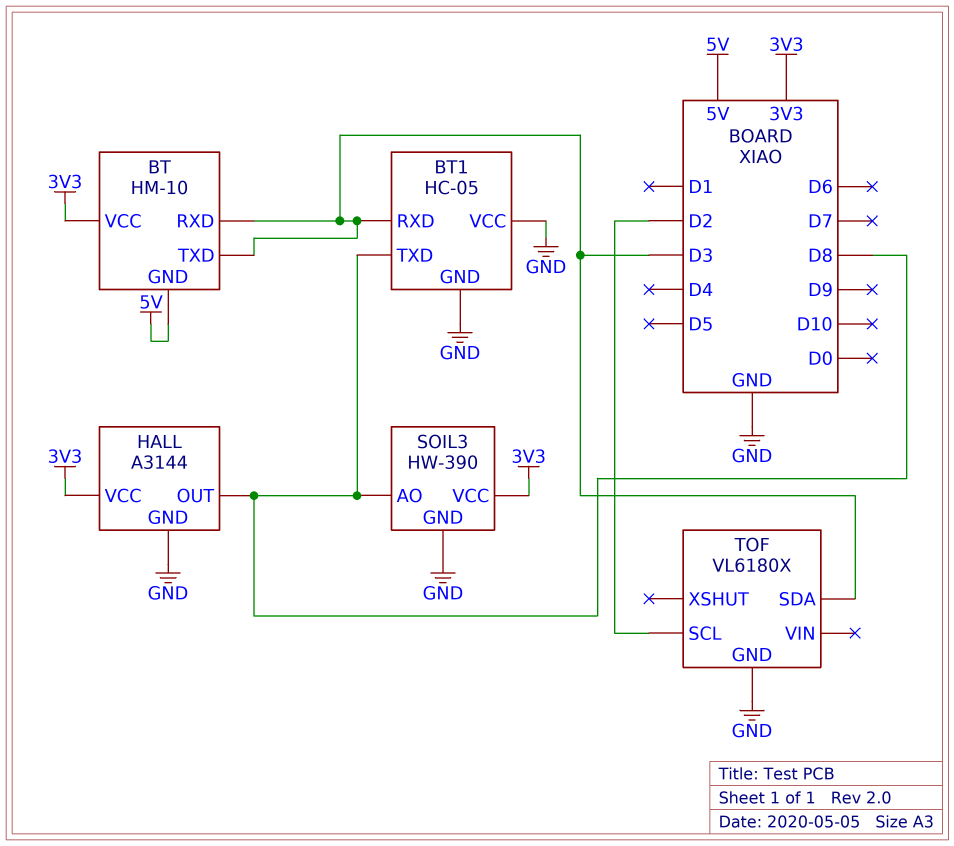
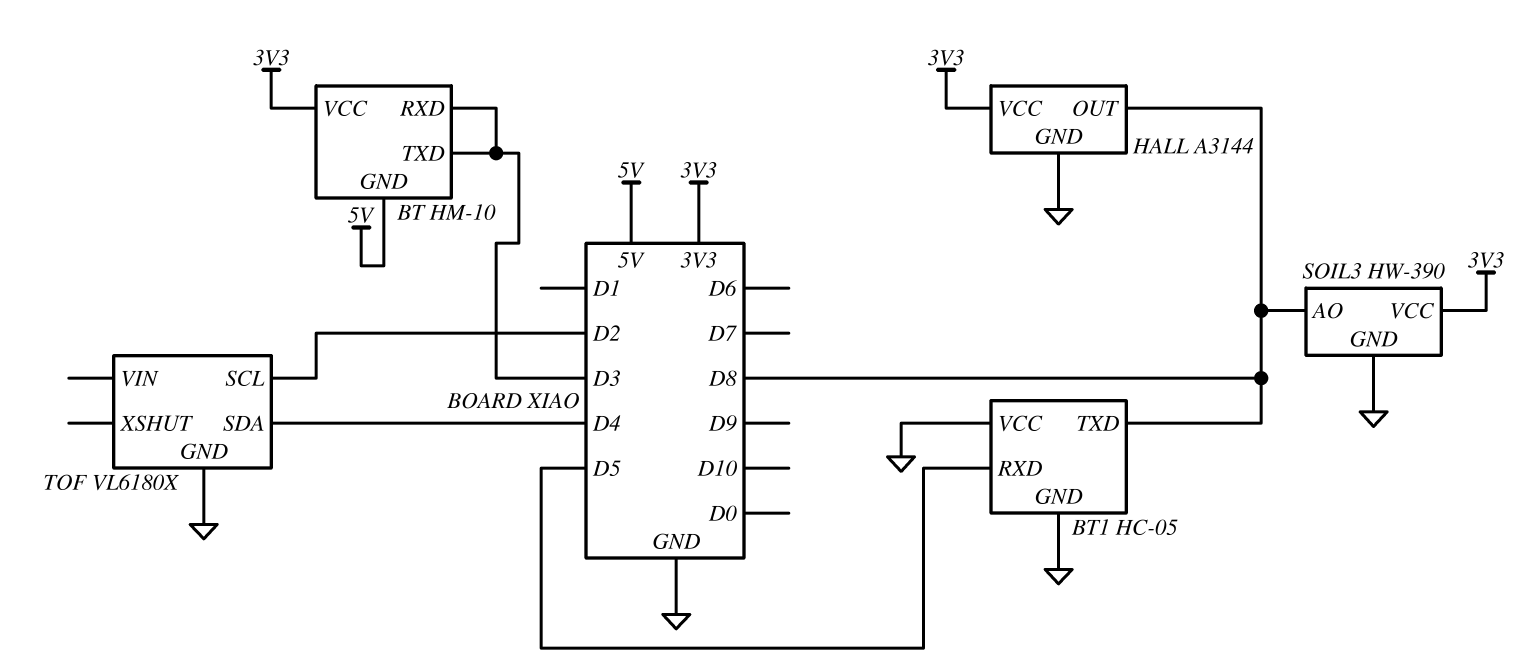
BT1 pin RXD: D3 -> D5
TOF pin SDA: D3 -> D4

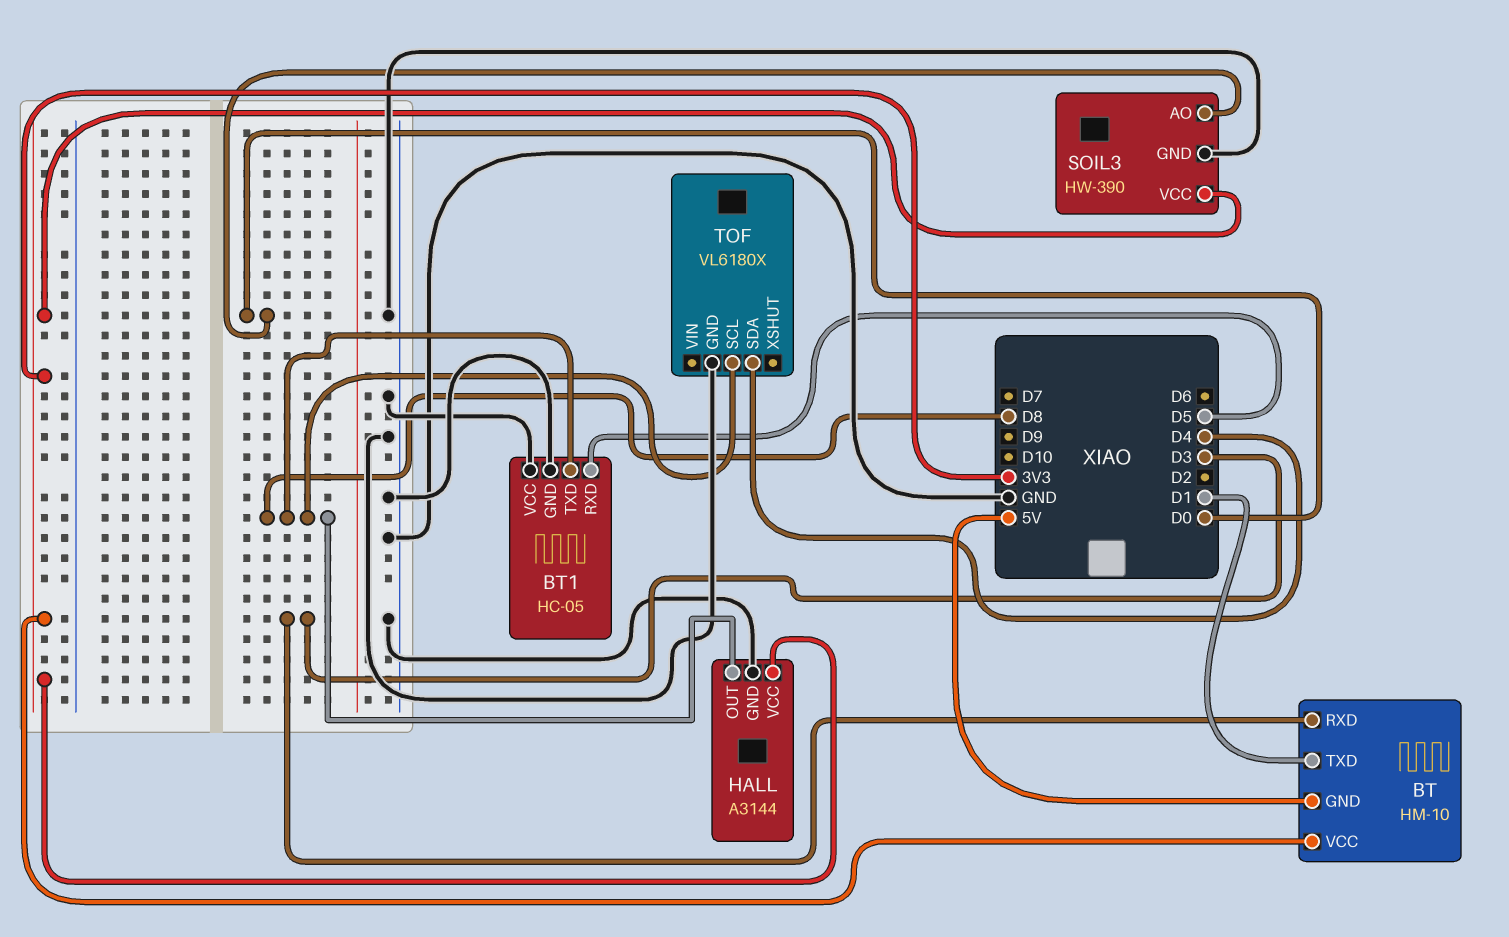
BT pin TXD: D3 -> D1
SOIL3 pin AO: D8 -> D0
TOF pin SCL: D2 -> D8

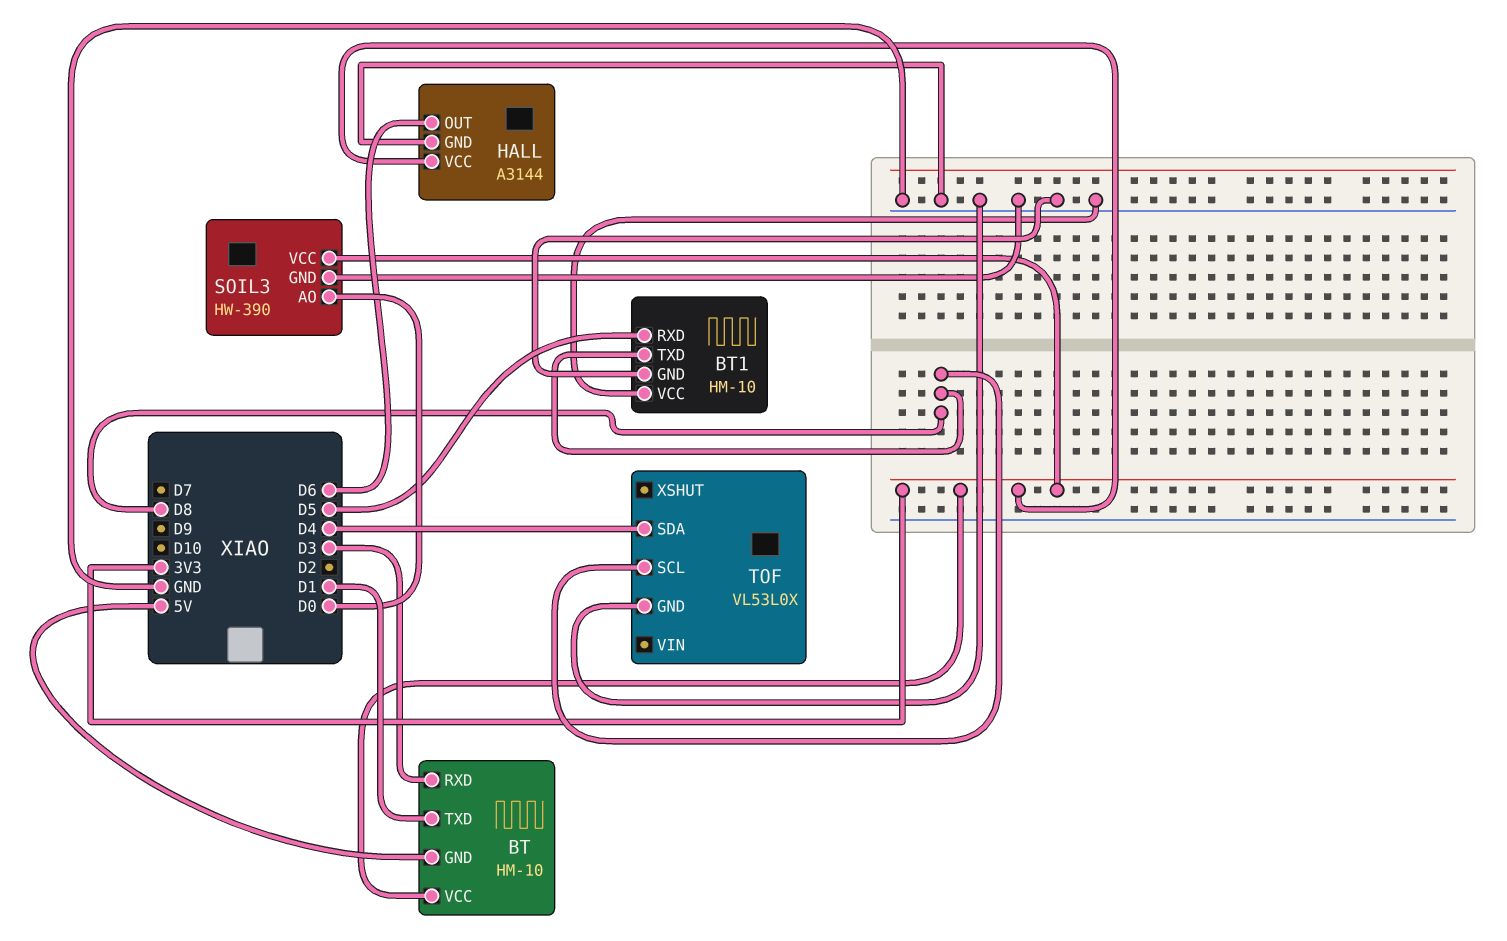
BT1: HC-05 -> HM-10
HALL pin OUT: D8 -> D6
TOF: VL6180X -> VL53L0X

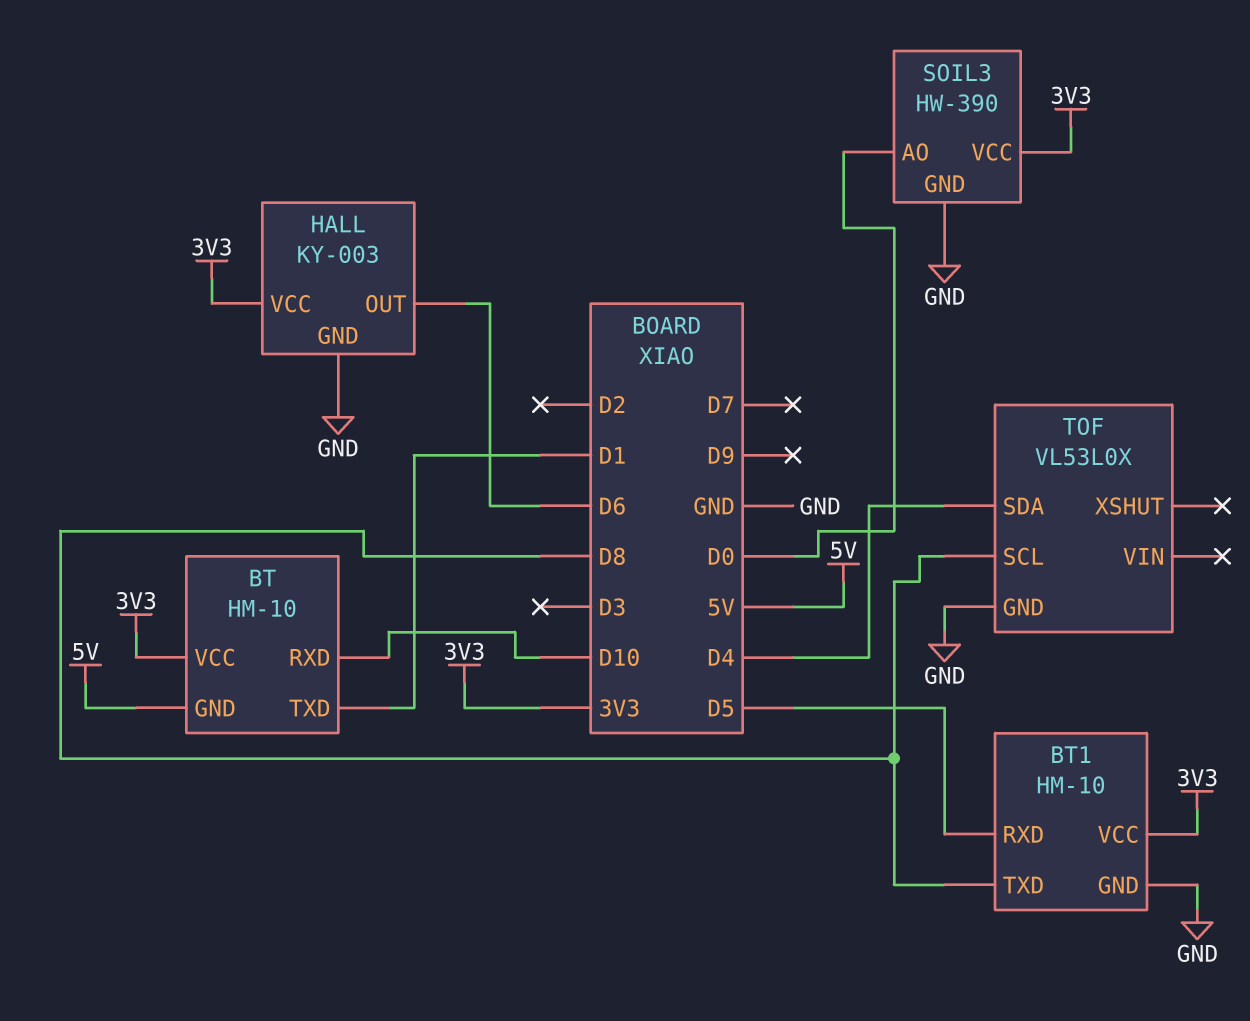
BT pin RXD: D3 -> D10
BT1 pin VCC: GND -> 3V3
HALL: A3144 -> KY-003

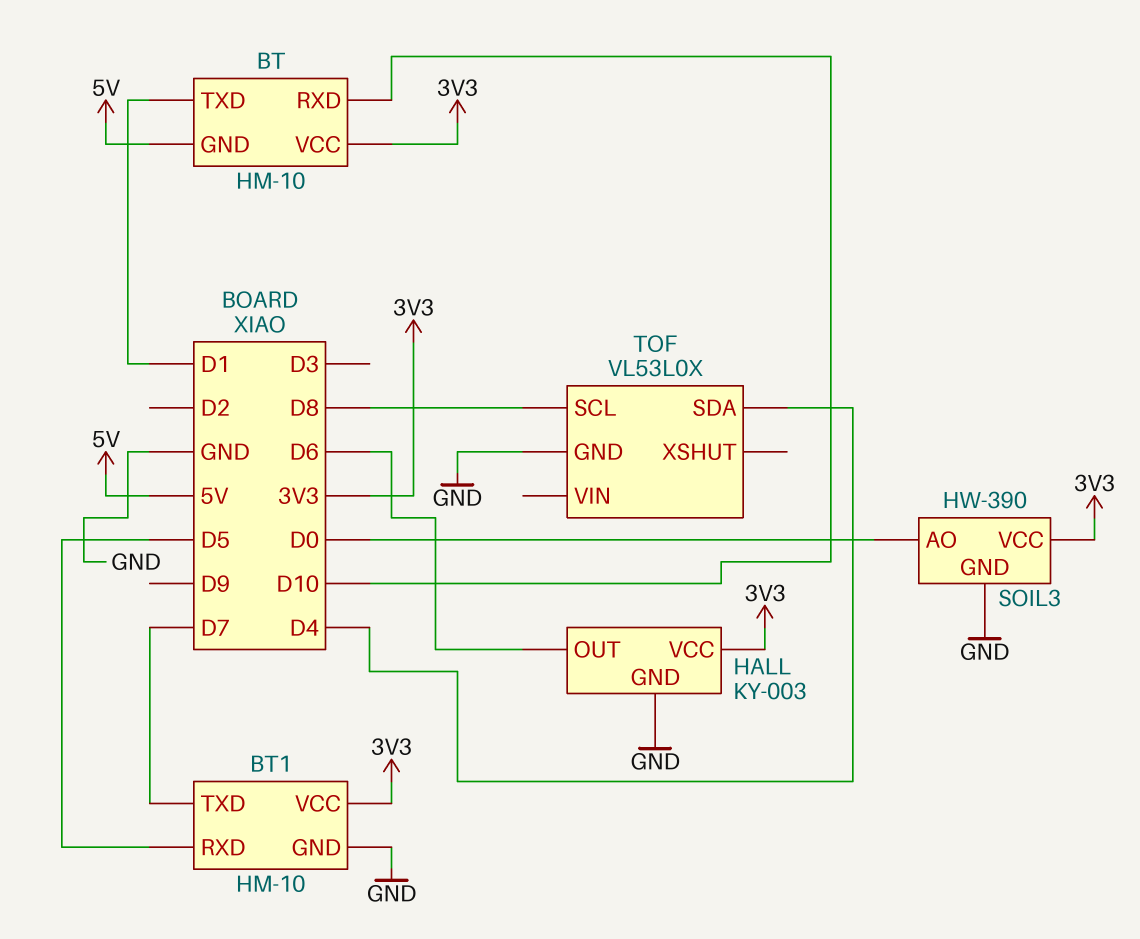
BT1 pin TXD: D8 -> D7

